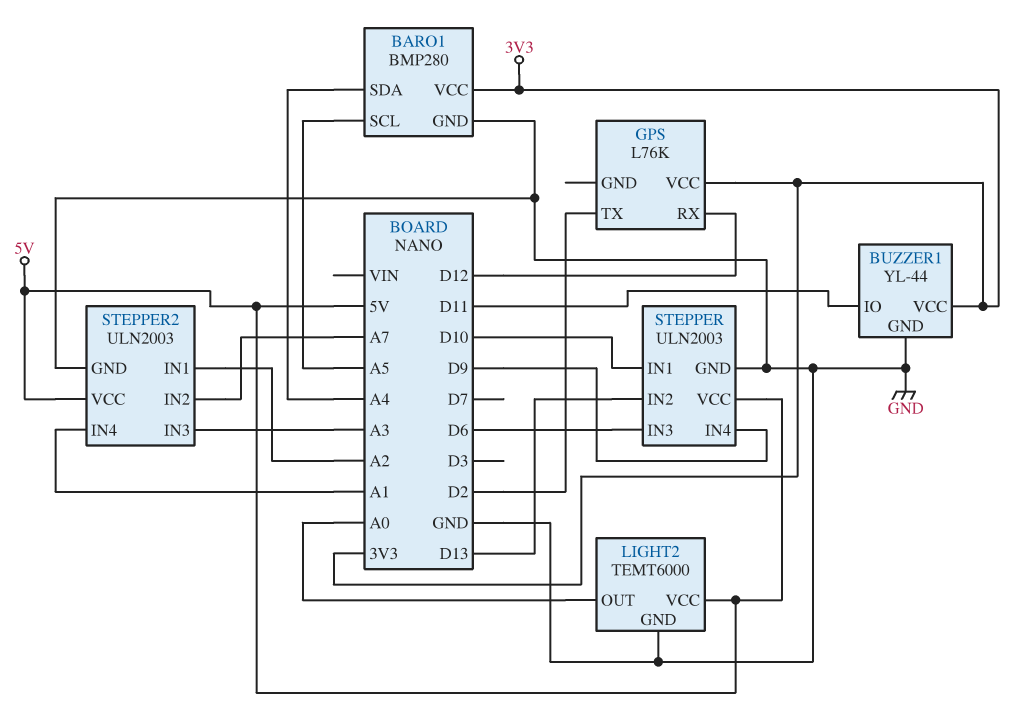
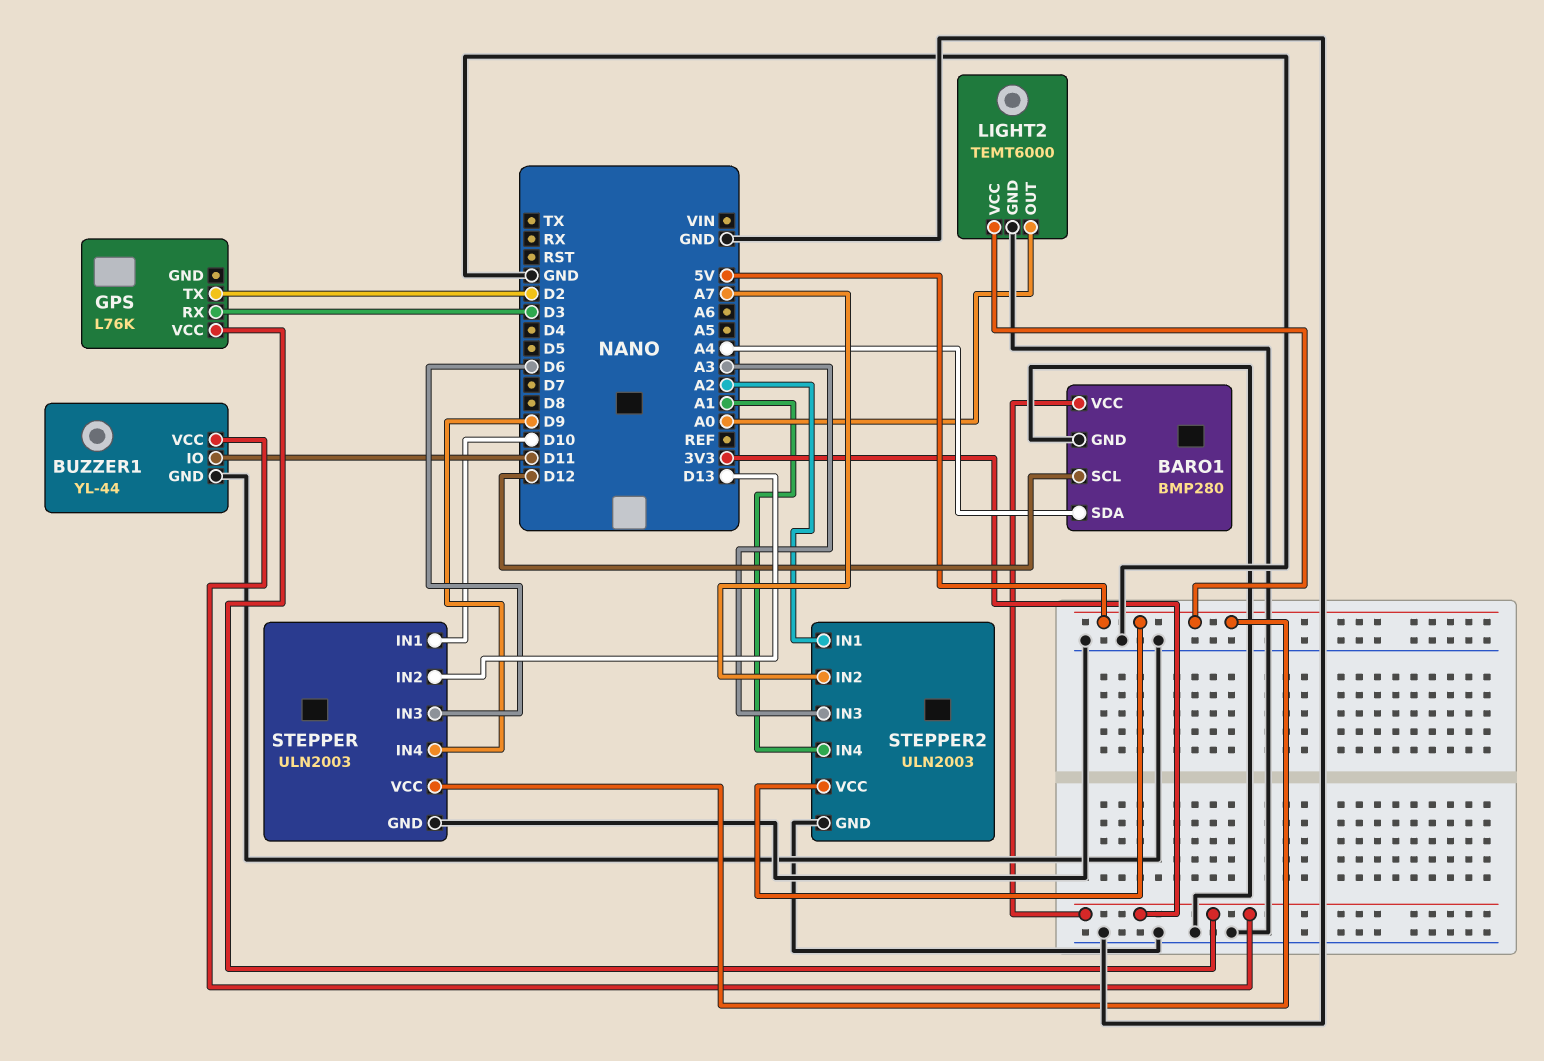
BARO1 pin SCL: A5 -> D12
GPS pin RX: D12 -> D3

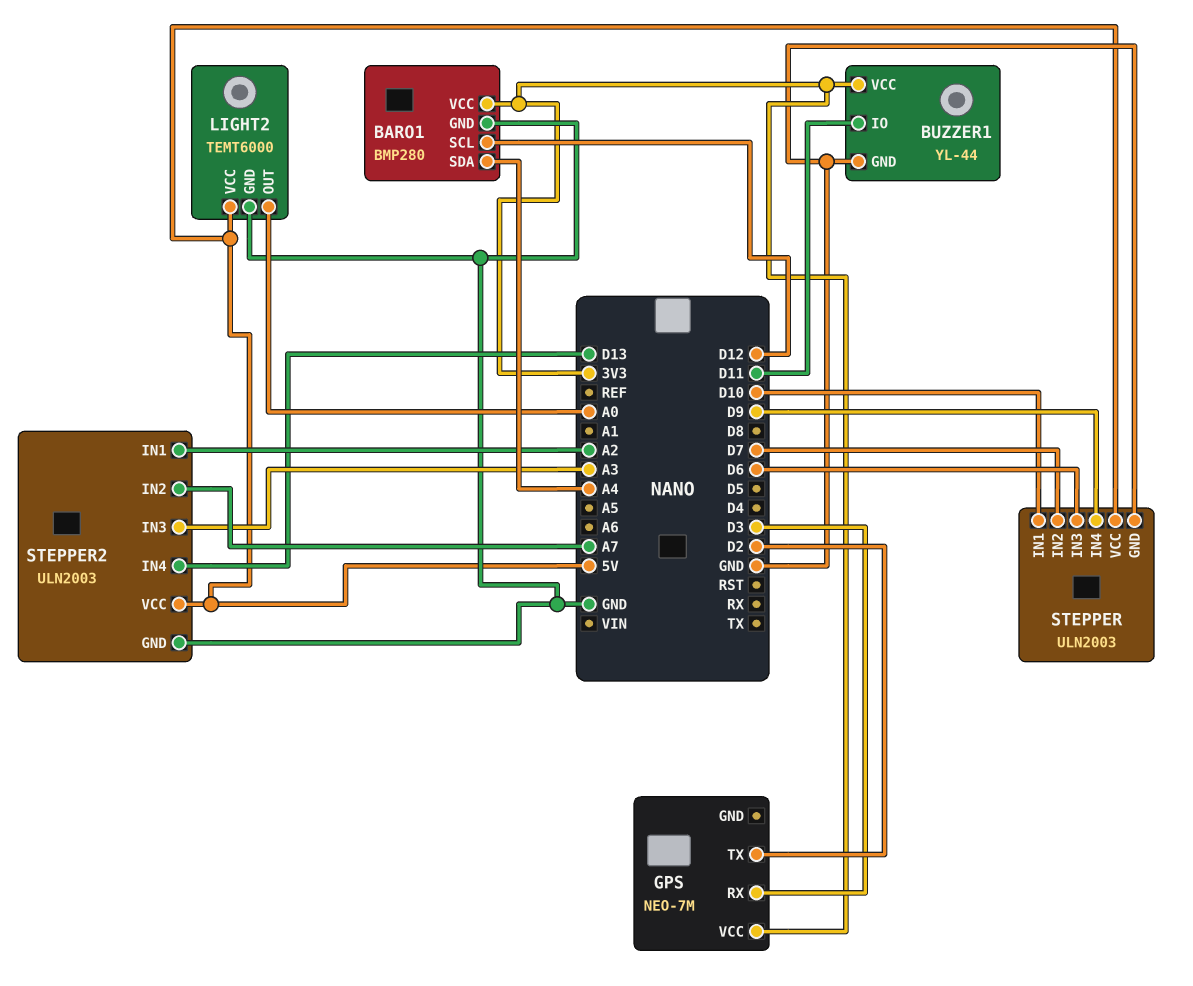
GPS: L76K -> NEO-7M
STEPPER pin IN2: D13 -> D7
STEPPER2 pin IN4: A1 -> D13

